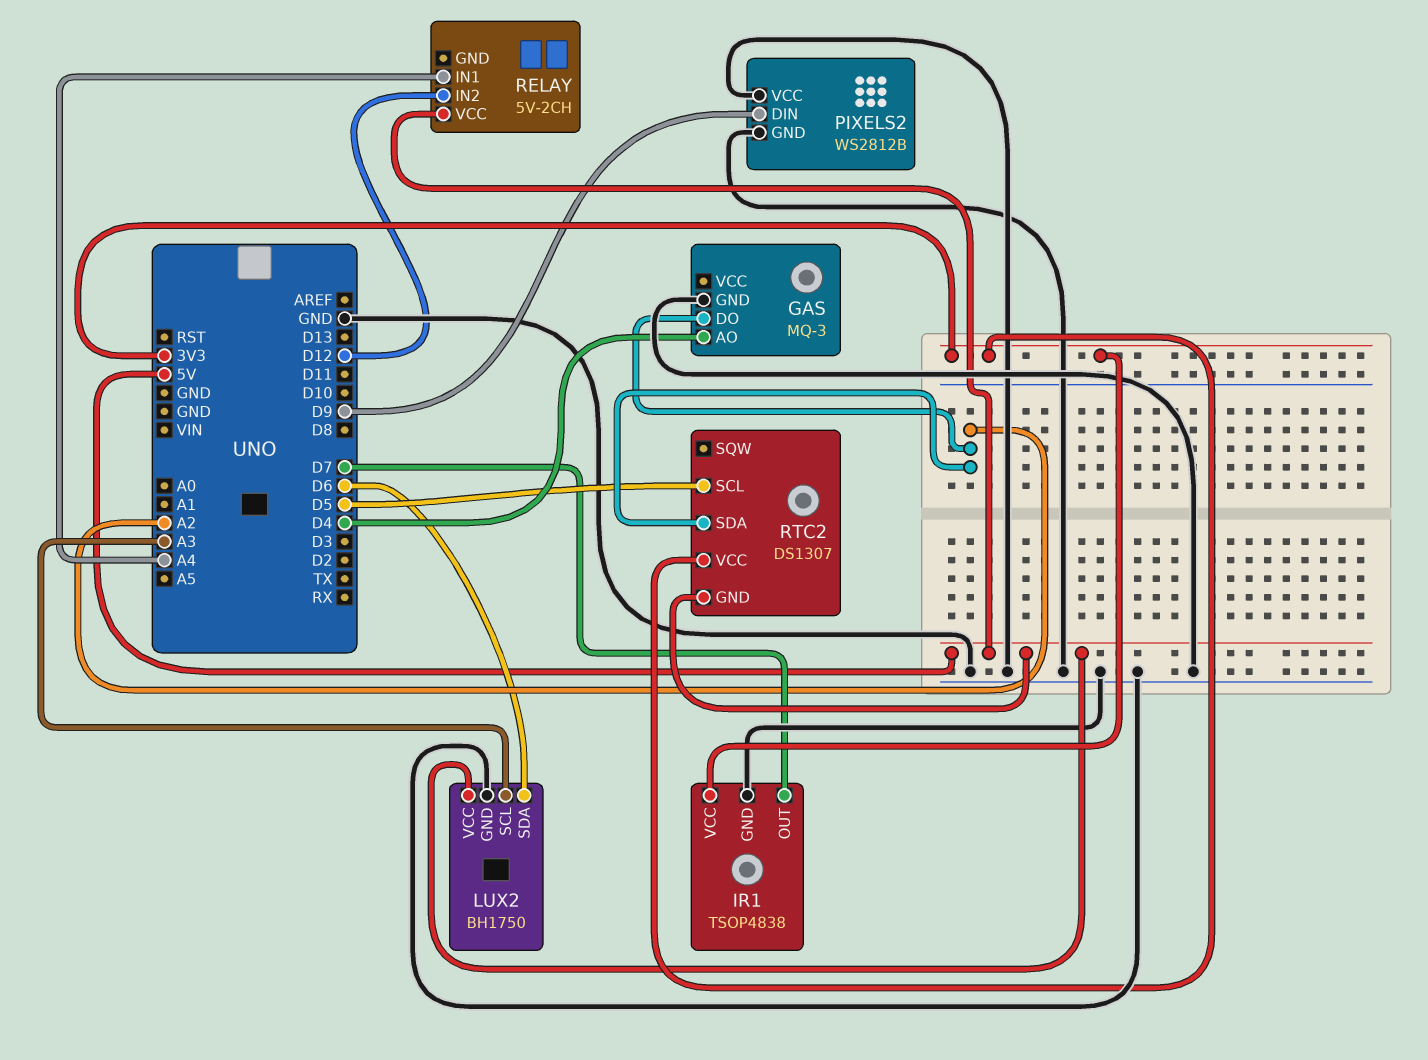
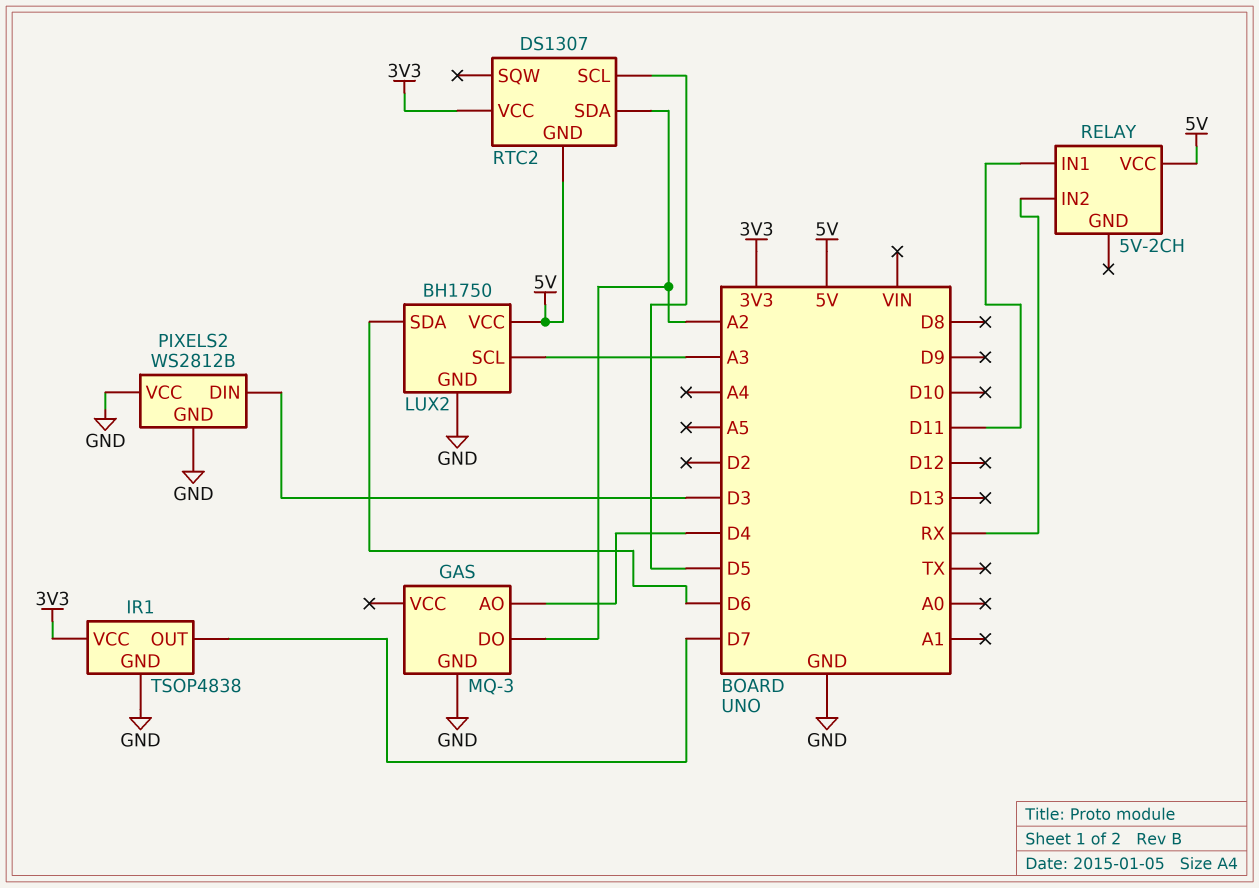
PIXELS2 pin DIN: D9 -> D3
RELAY pin IN1: A4 -> D11
RELAY pin IN2: D12 -> RX

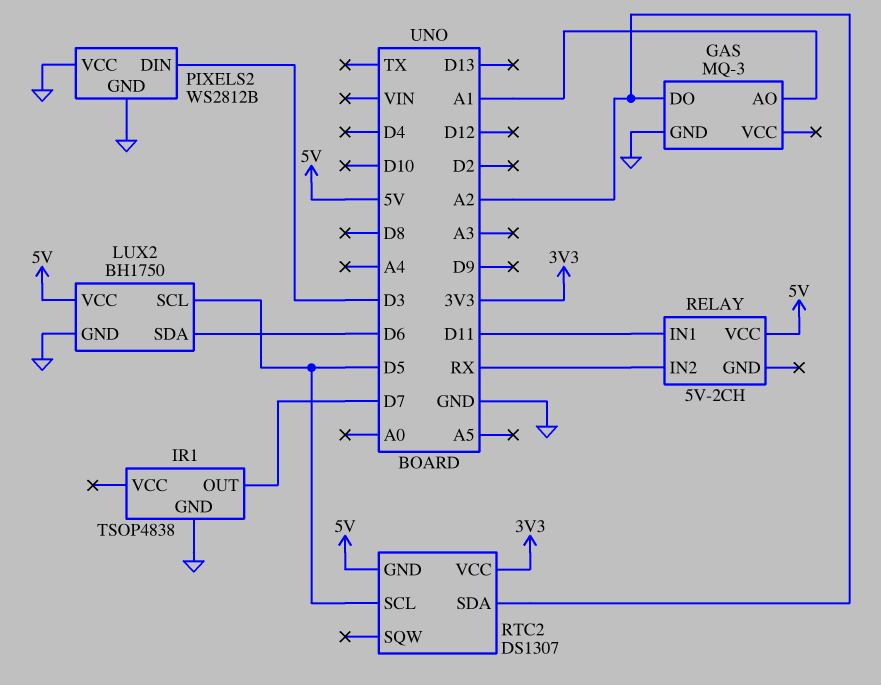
GAS pin AO: D4 -> A1
IR1 pin VCC: 3V3 -> none
LUX2 pin SCL: A3 -> D5

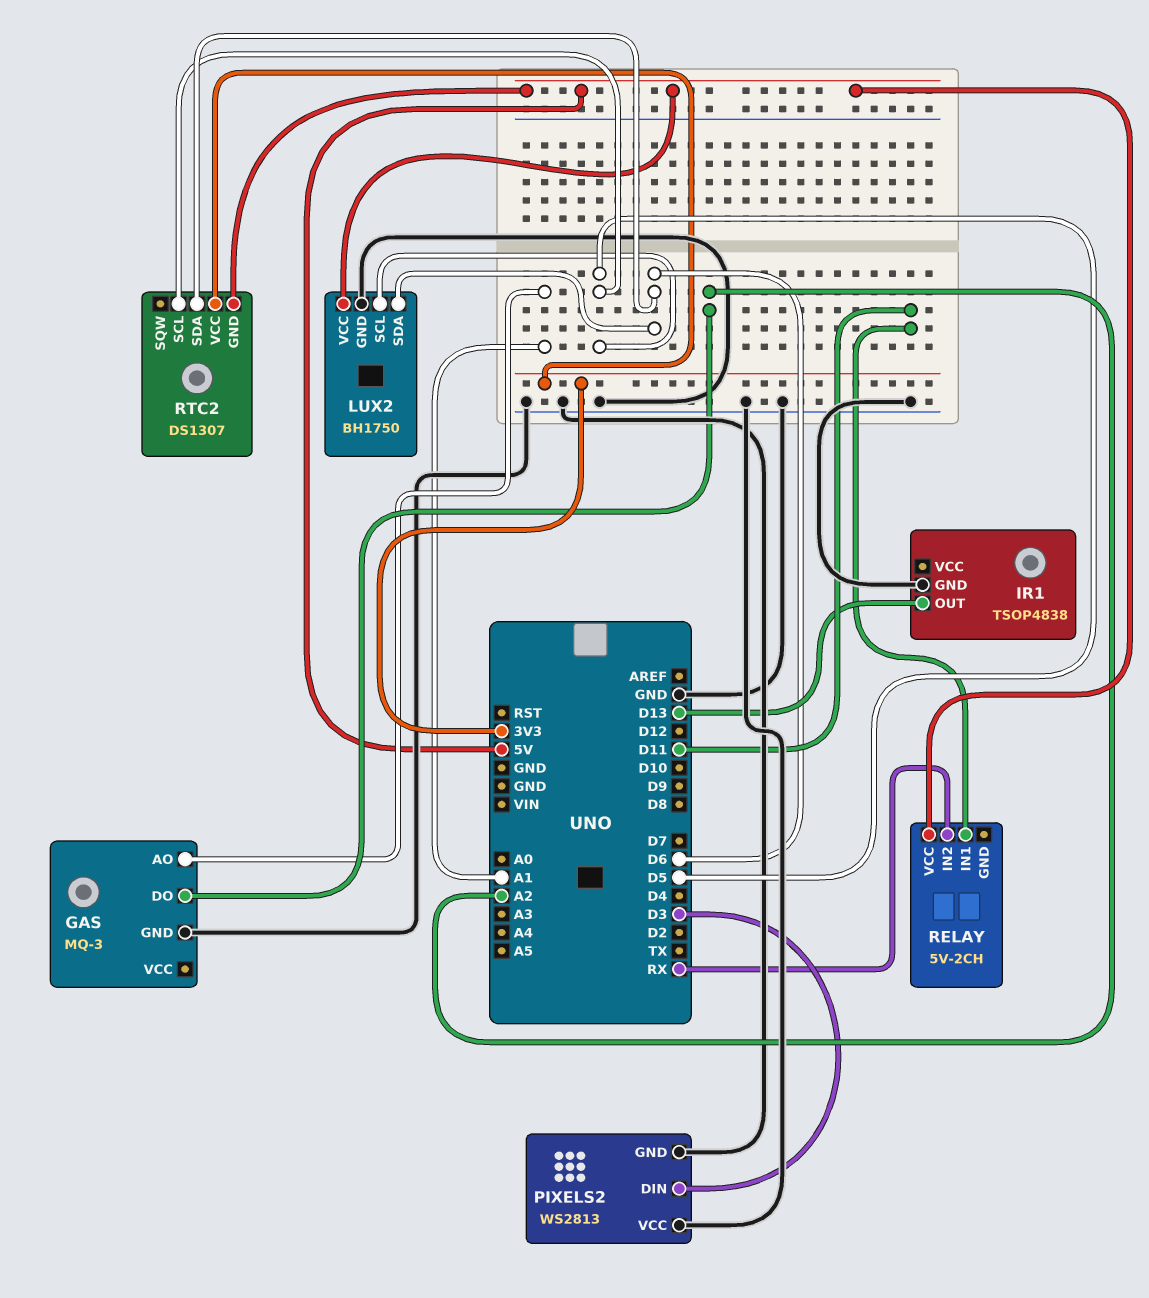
IR1 pin OUT: D7 -> D13
PIXELS2: WS2812B -> WS2813
RTC2 pin SDA: A2 -> D6

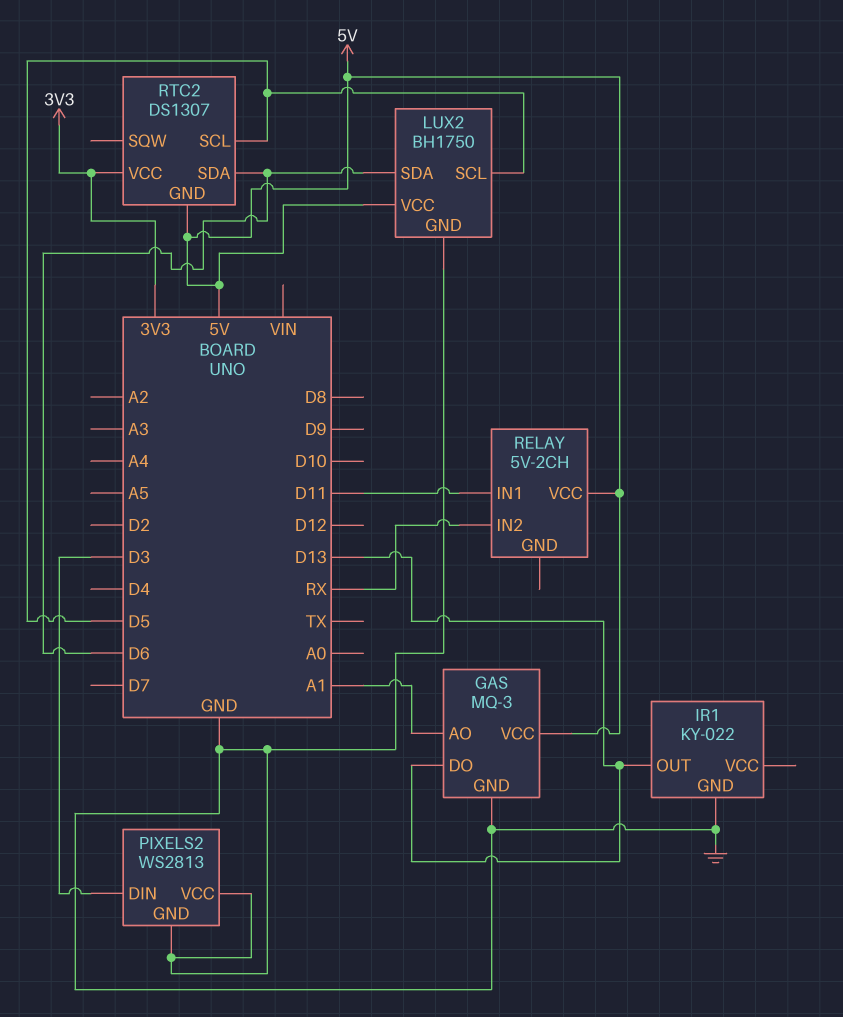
GAS pin DO: A2 -> D13
GAS pin VCC: none -> 5V
IR1: TSOP4838 -> KY-022

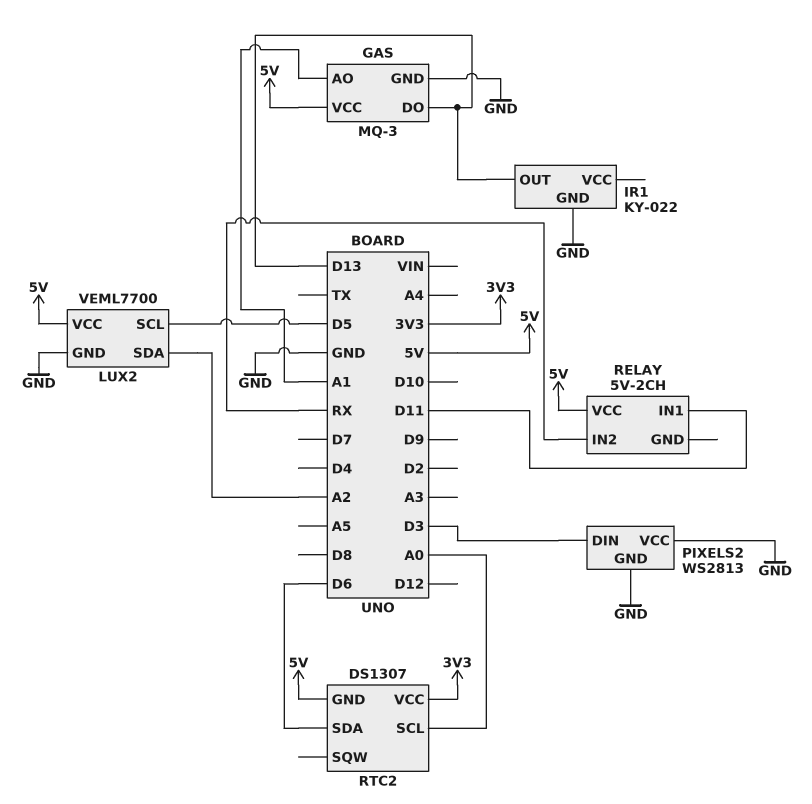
LUX2: BH1750 -> VEML7700
LUX2 pin SDA: D6 -> A2
RTC2 pin SCL: D5 -> A0

